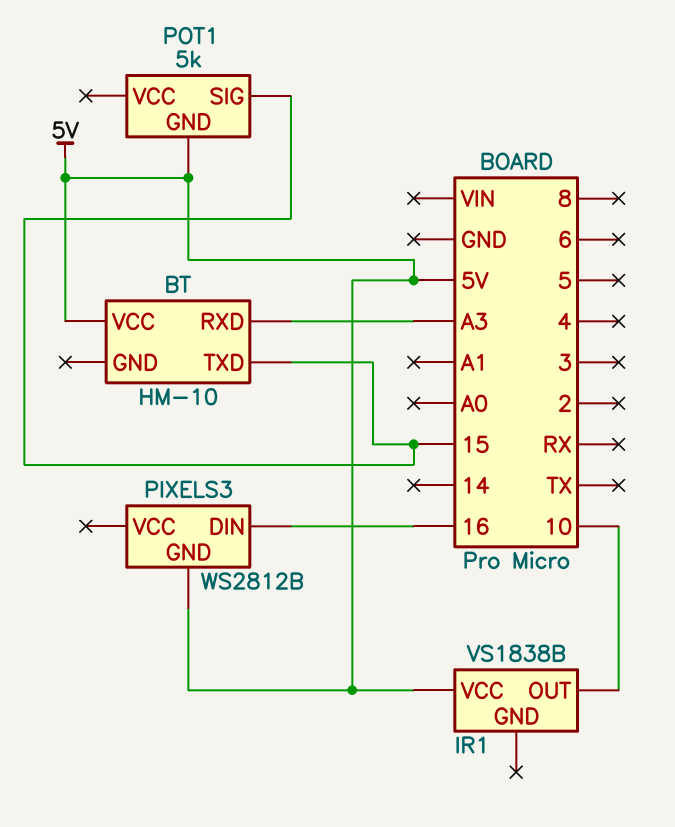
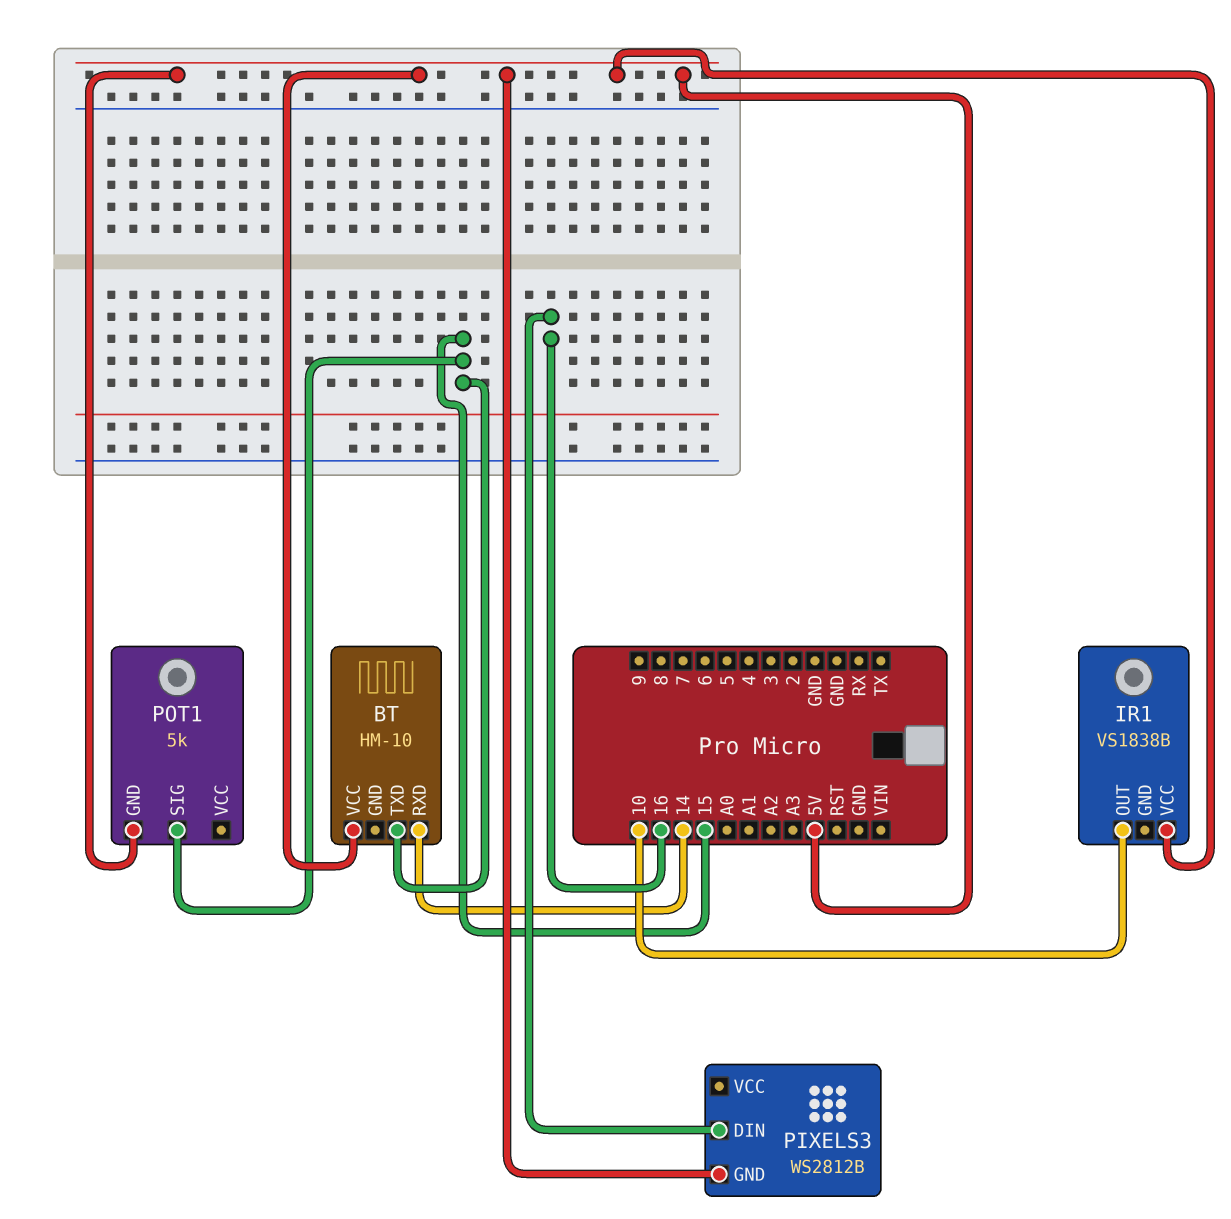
BT pin RXD: A3 -> 14

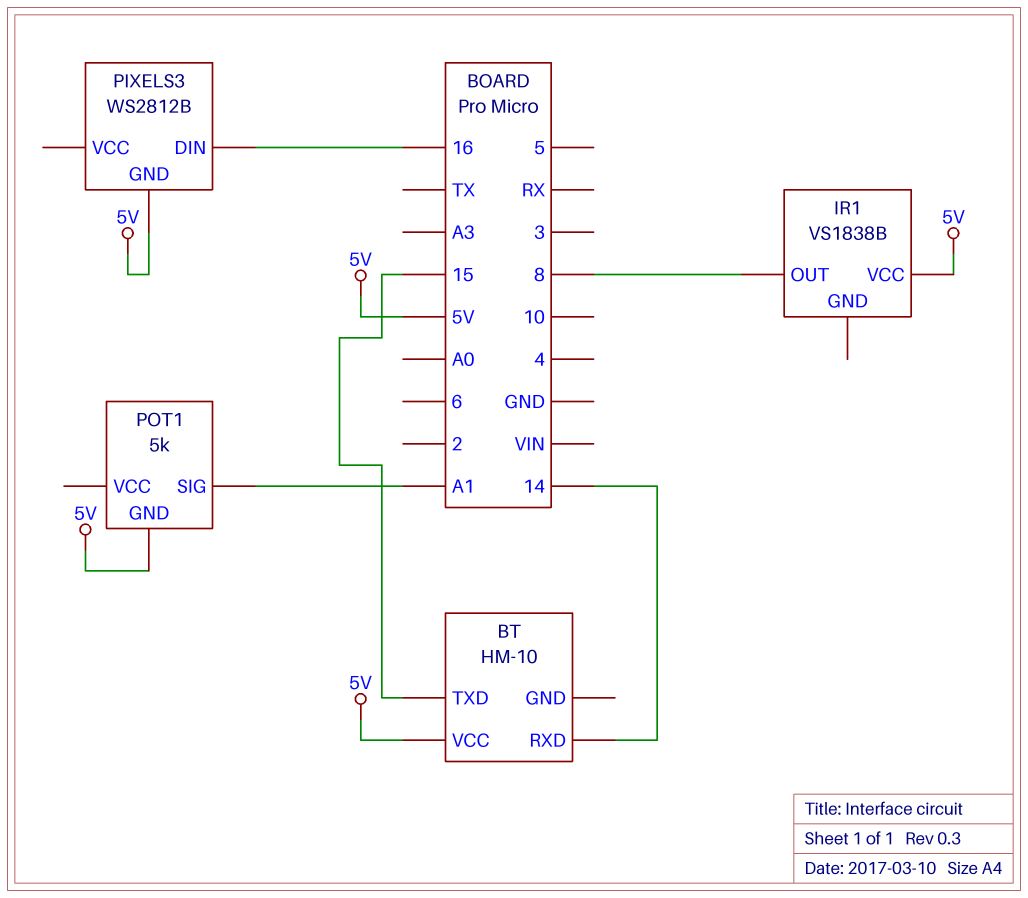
IR1 pin OUT: 10 -> 8
POT1 pin SIG: 15 -> A1

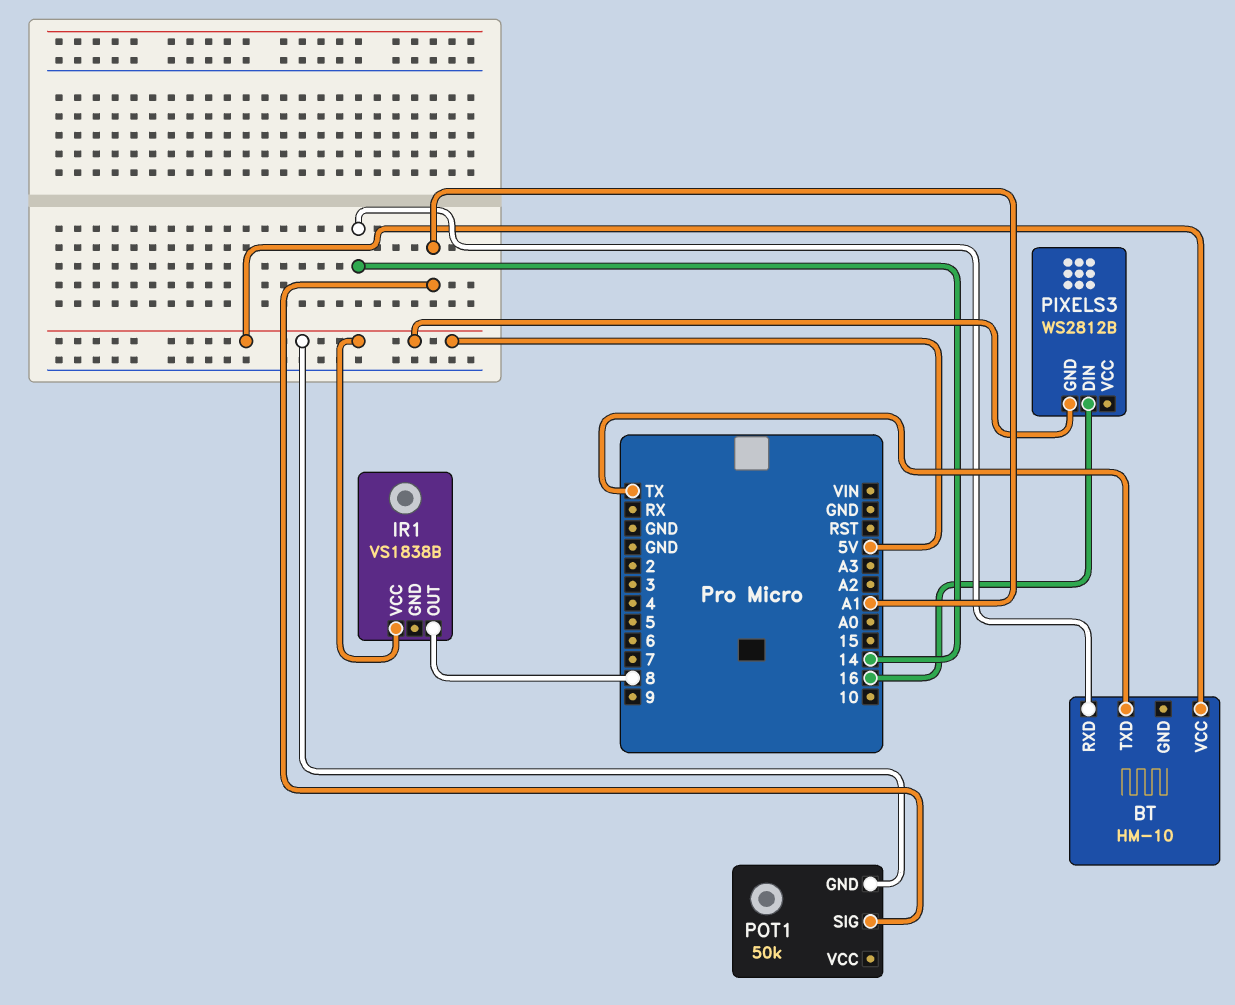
BT pin TXD: 15 -> TX
POT1: 5k -> 50k

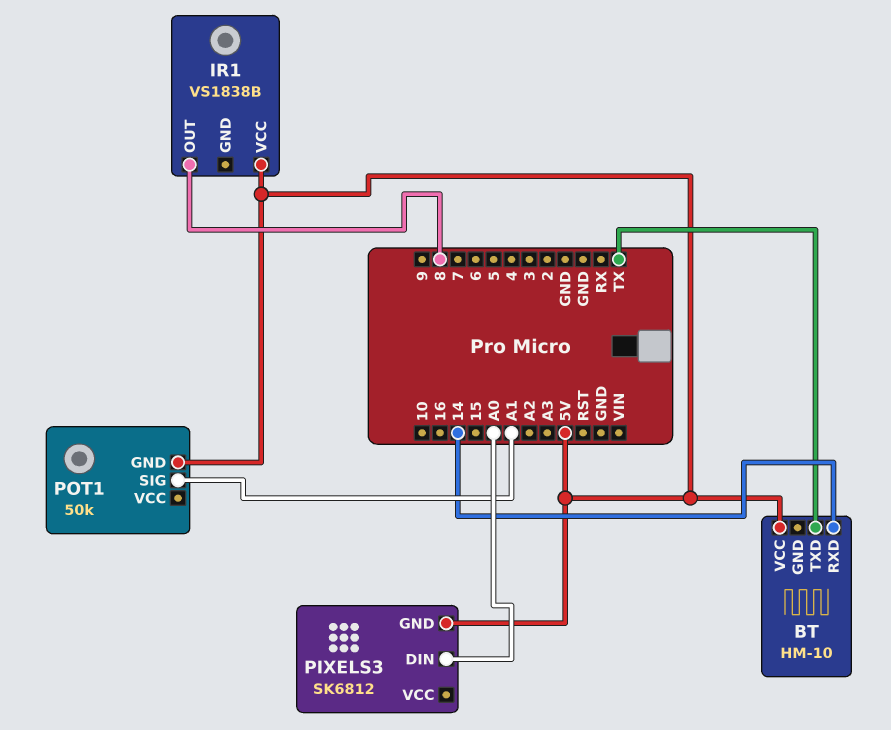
PIXELS3: WS2812B -> SK6812
PIXELS3 pin DIN: 16 -> A0

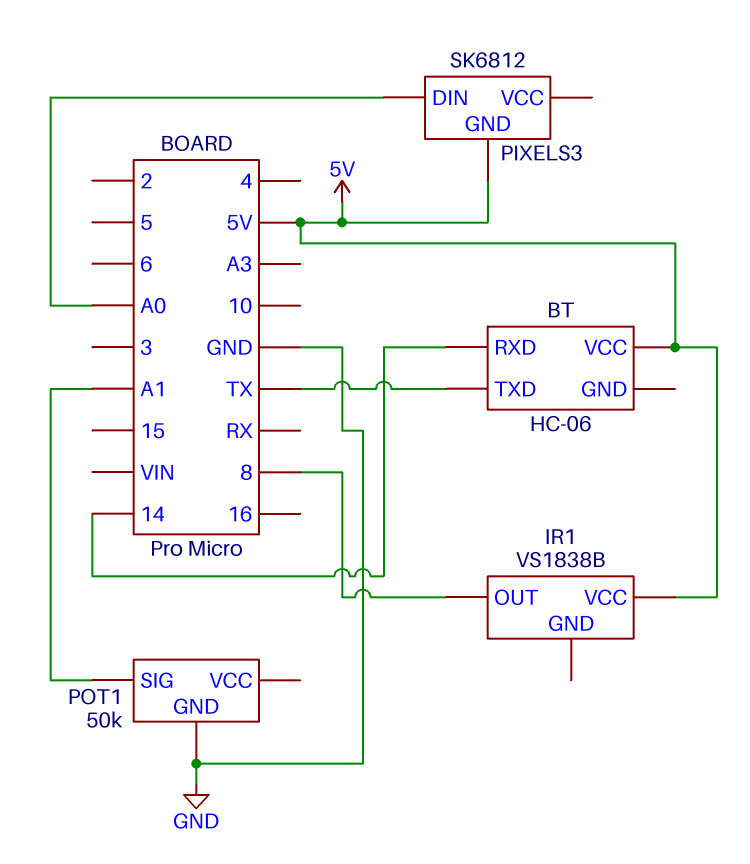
BT: HM-10 -> HC-06
POT1 pin GND: 5V -> GND

